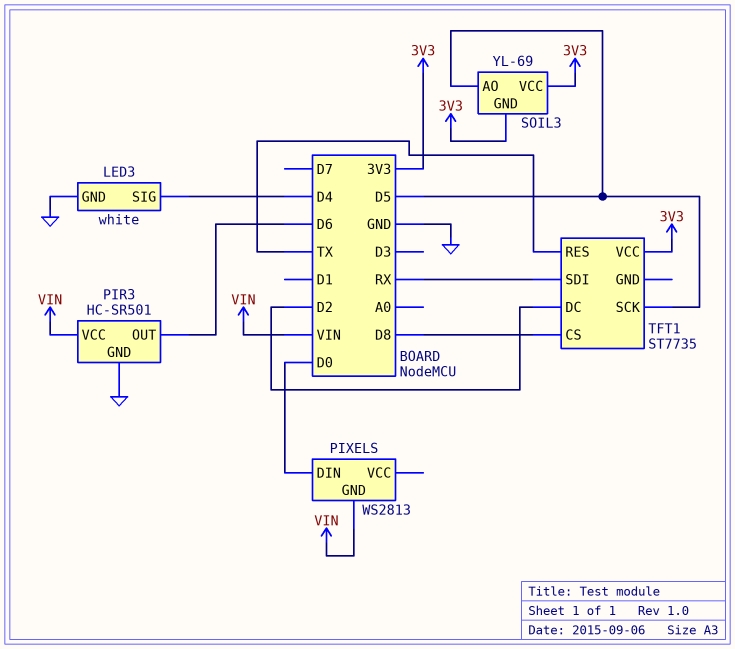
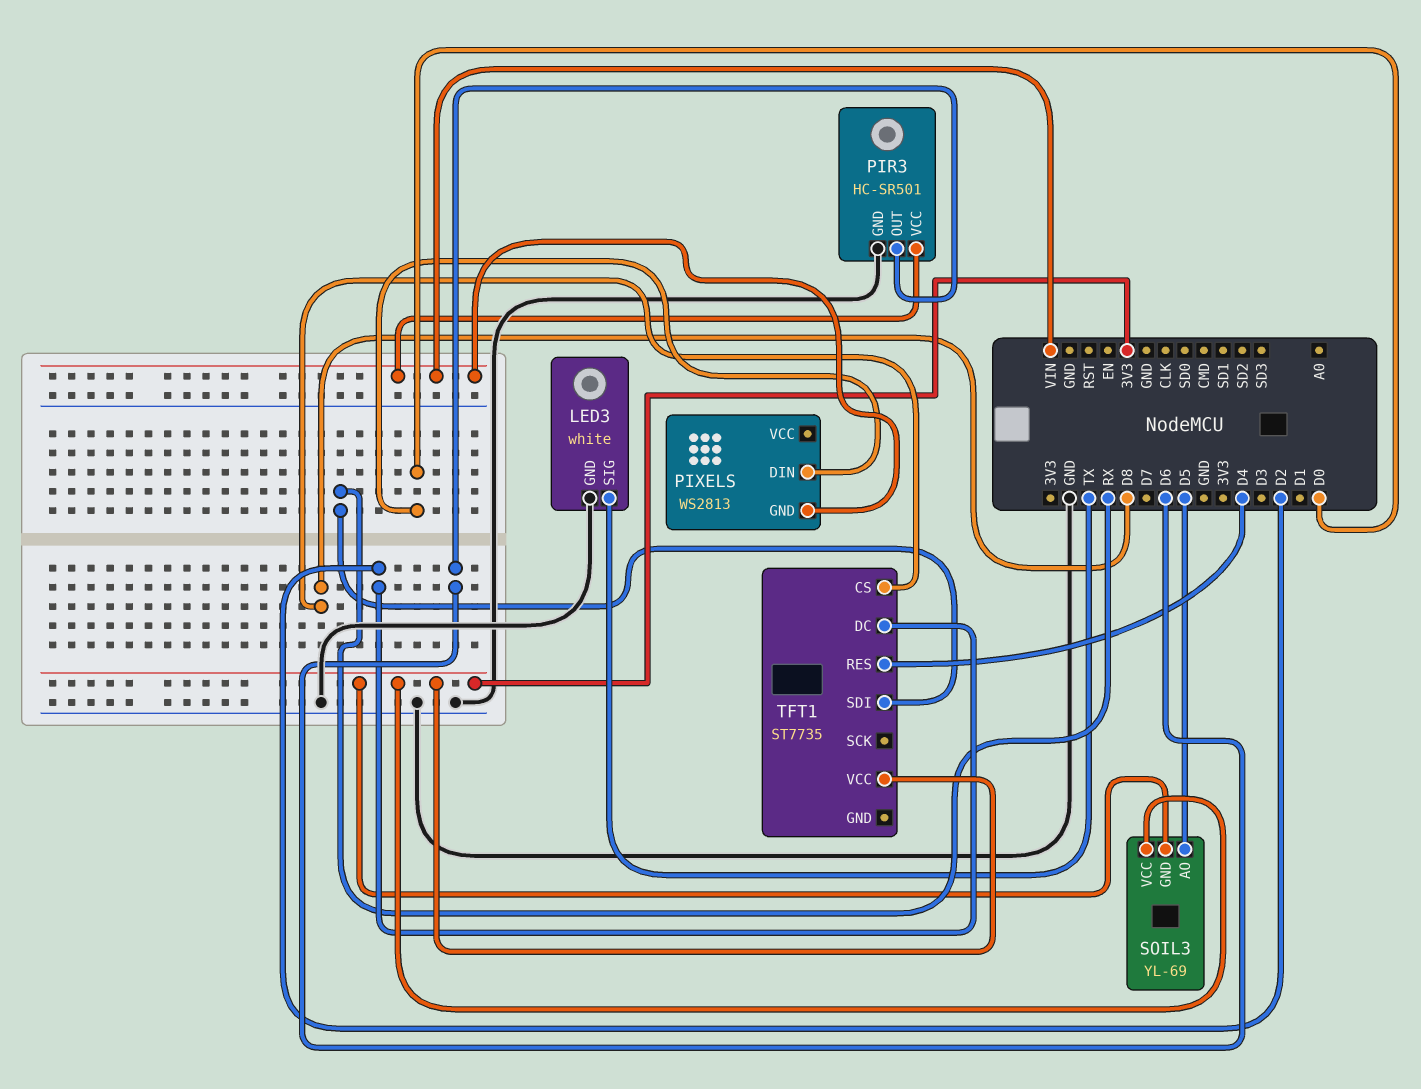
LED3 pin SIG: D4 -> TX
TFT1 pin RES: TX -> D4
TFT1 pin SCK: D5 -> none

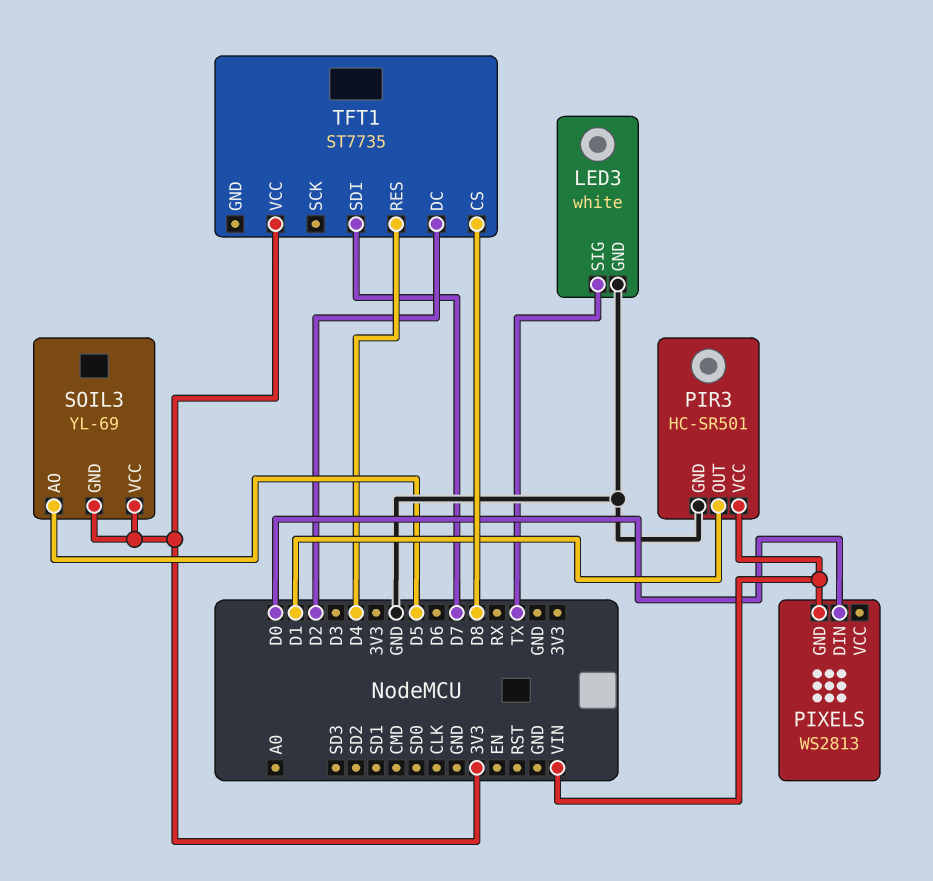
PIR3 pin OUT: D6 -> D1
TFT1 pin SDI: RX -> D7

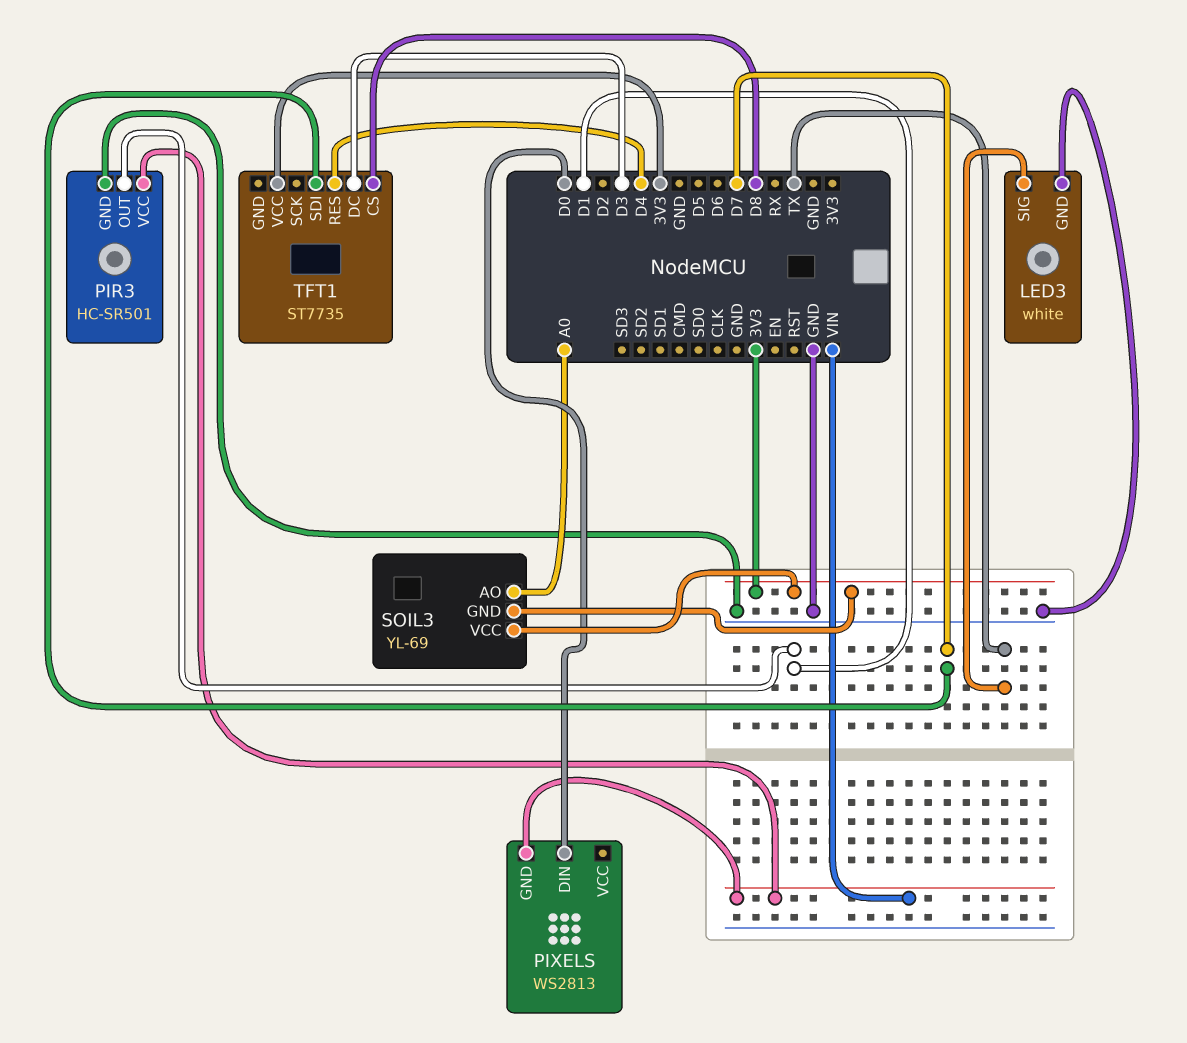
SOIL3 pin AO: D5 -> A0
TFT1 pin DC: D2 -> D3

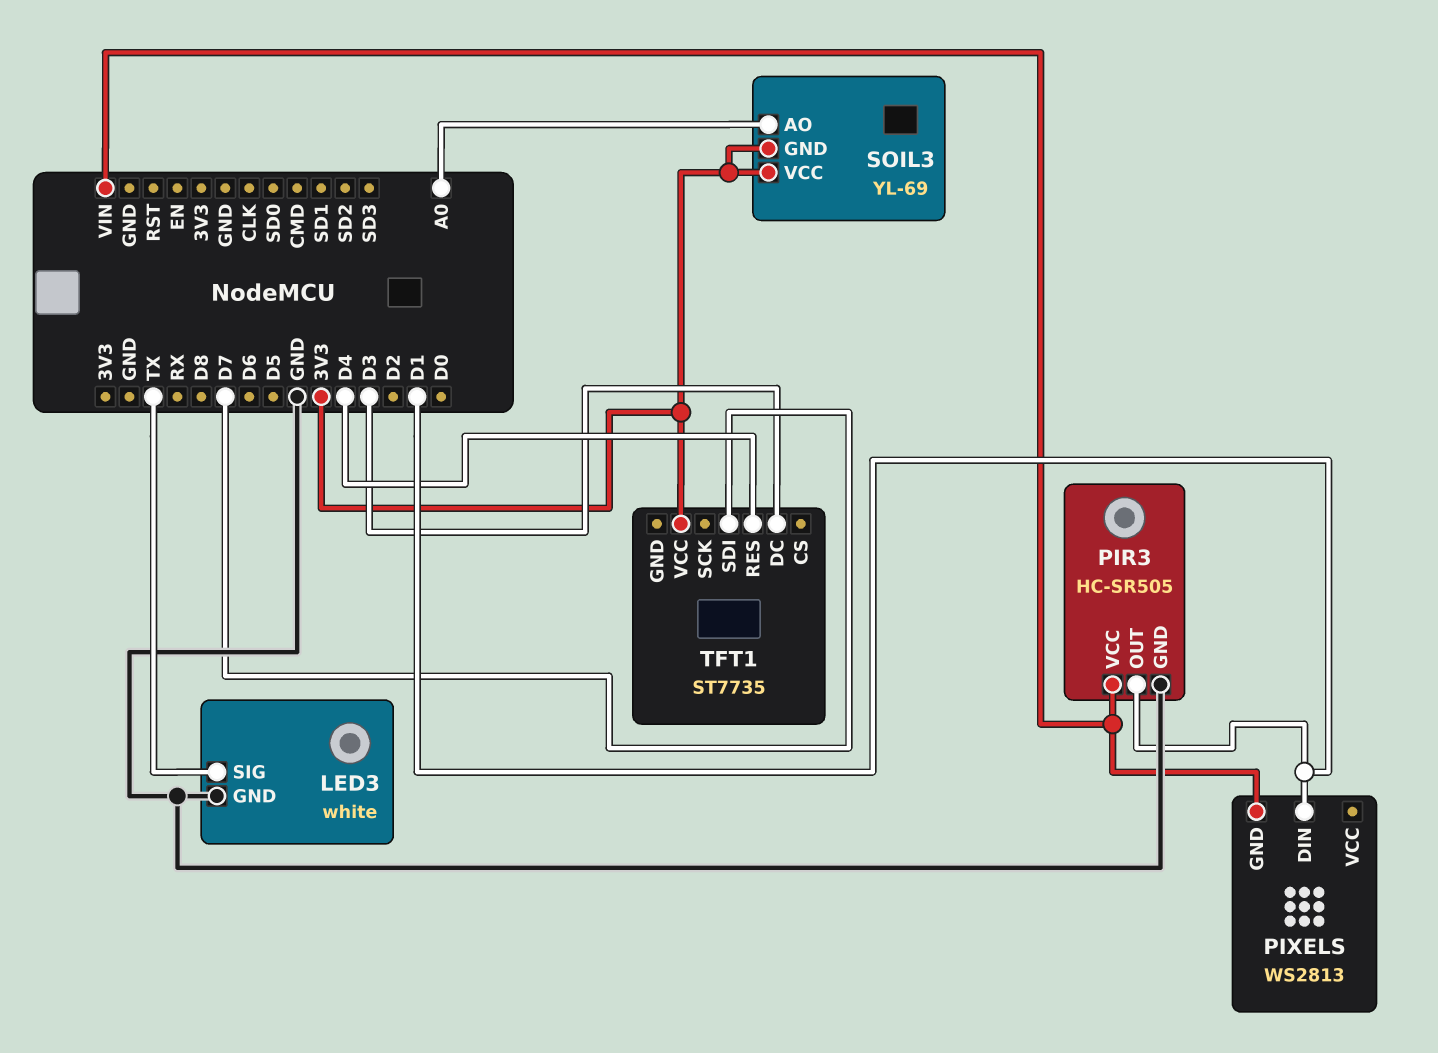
PIR3: HC-SR501 -> HC-SR505
PIXELS pin DIN: D0 -> D1
TFT1 pin CS: D8 -> none

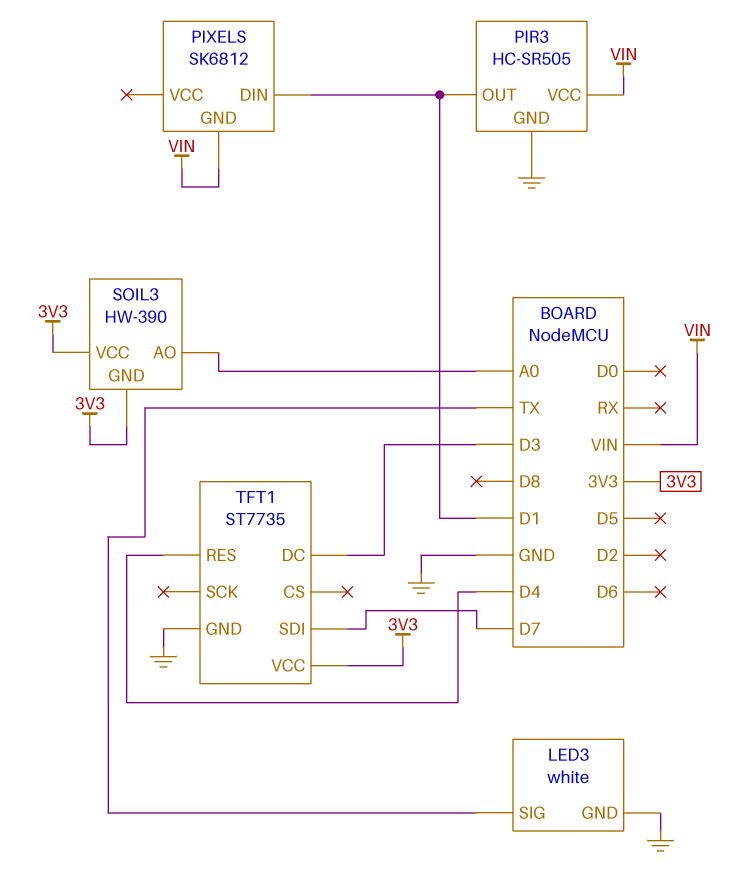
PIXELS: WS2813 -> SK6812
SOIL3: YL-69 -> HW-390
TFT1 pin GND: none -> GND

